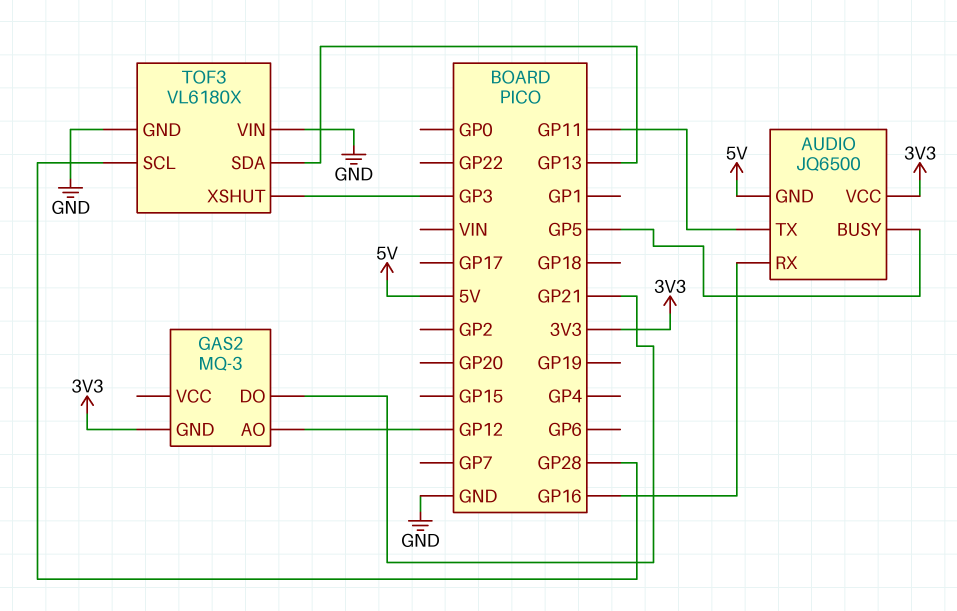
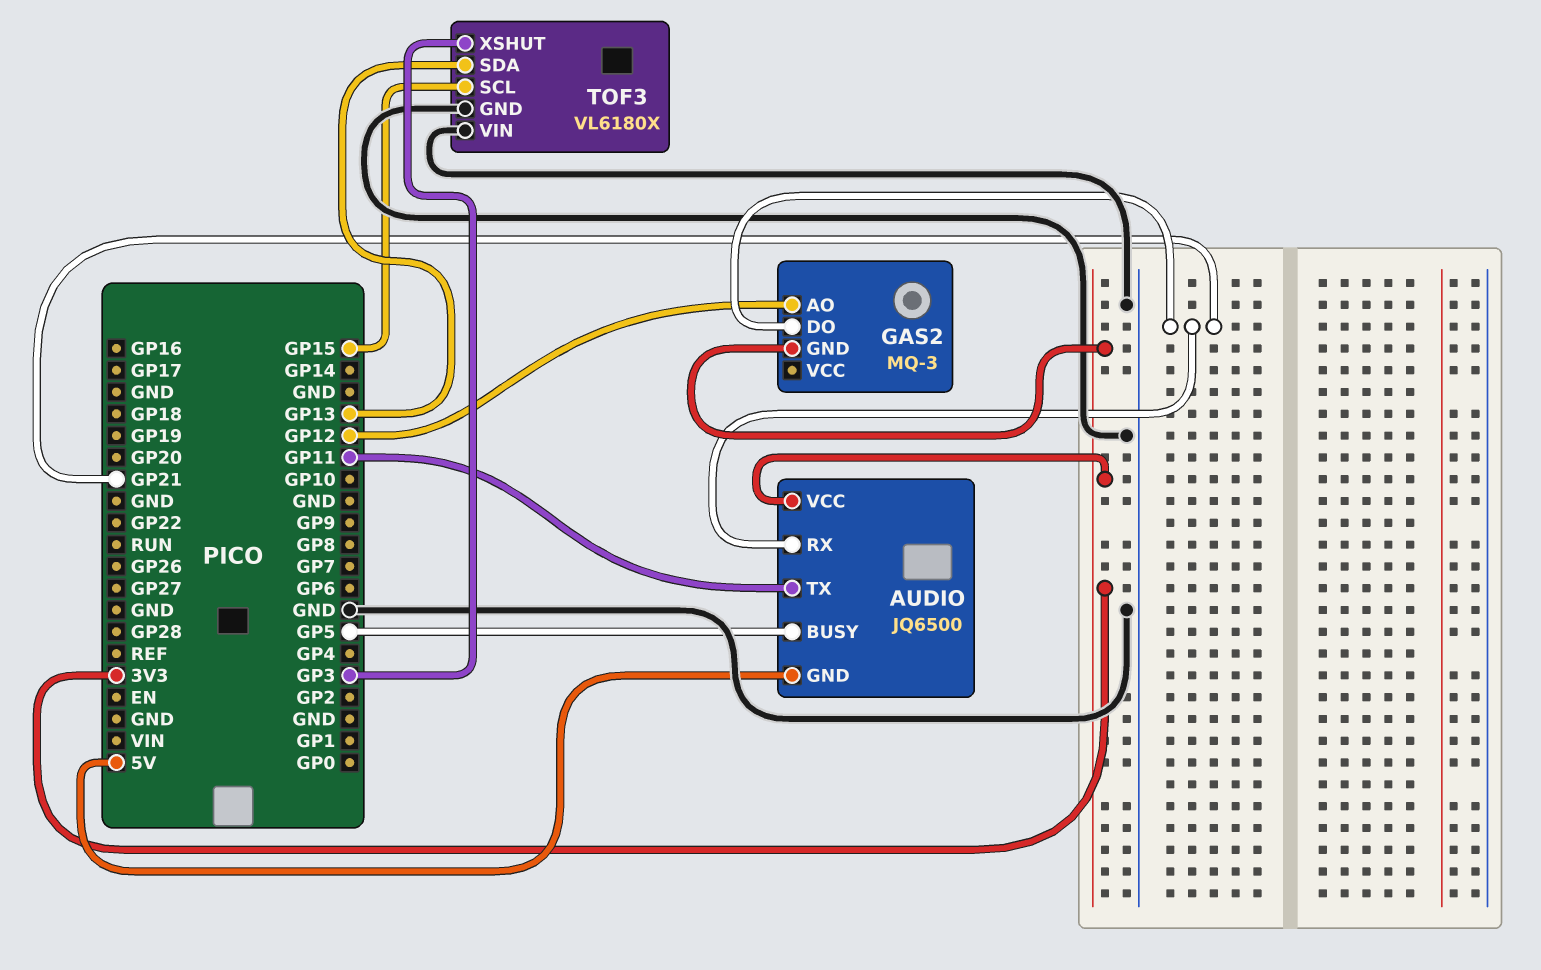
AUDIO pin RX: GP16 -> GP21
TOF3 pin SCL: GP28 -> GP15

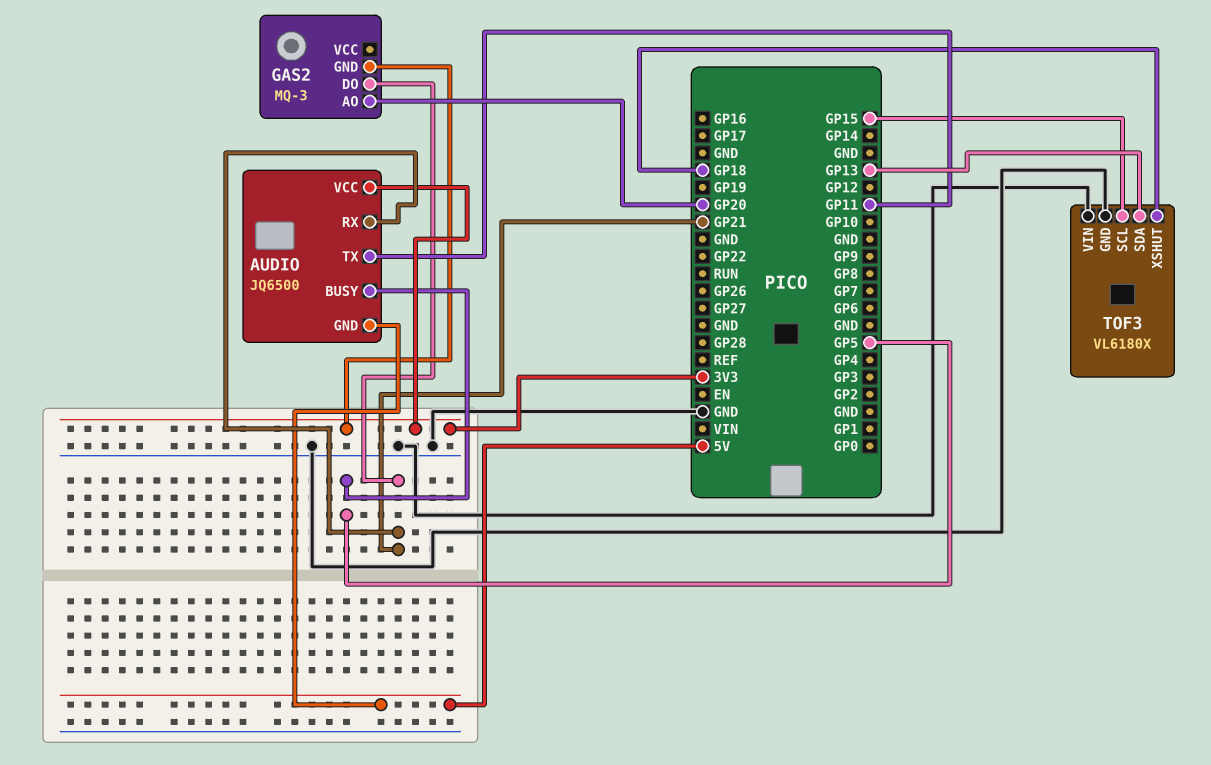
GAS2 pin AO: GP12 -> GP20
TOF3 pin XSHUT: GP3 -> GP18

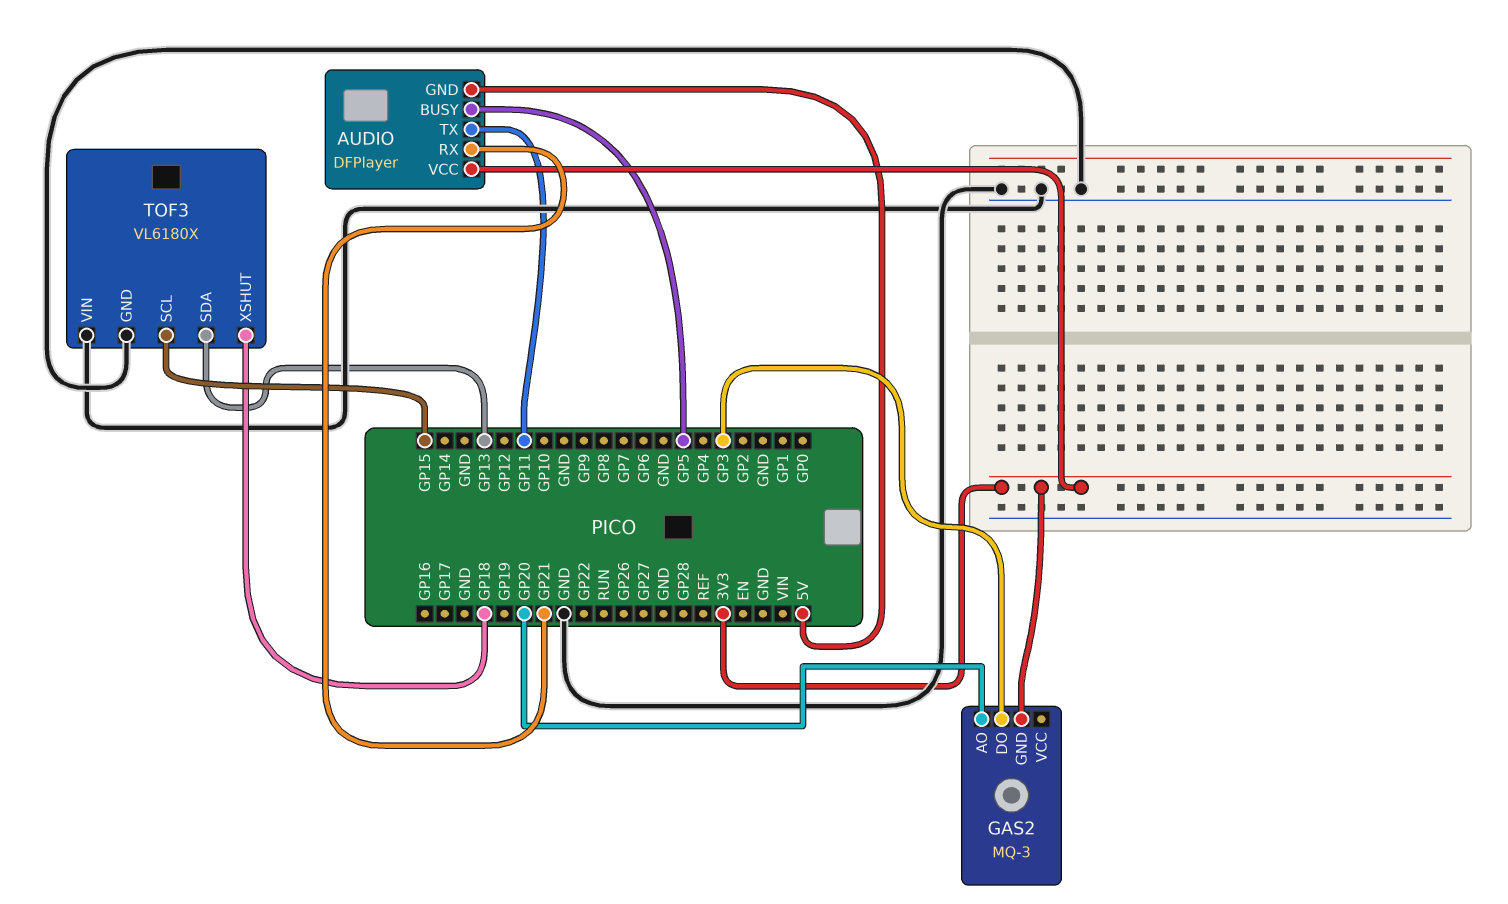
AUDIO: JQ6500 -> DFPlayer
GAS2 pin DO: GP21 -> GP3

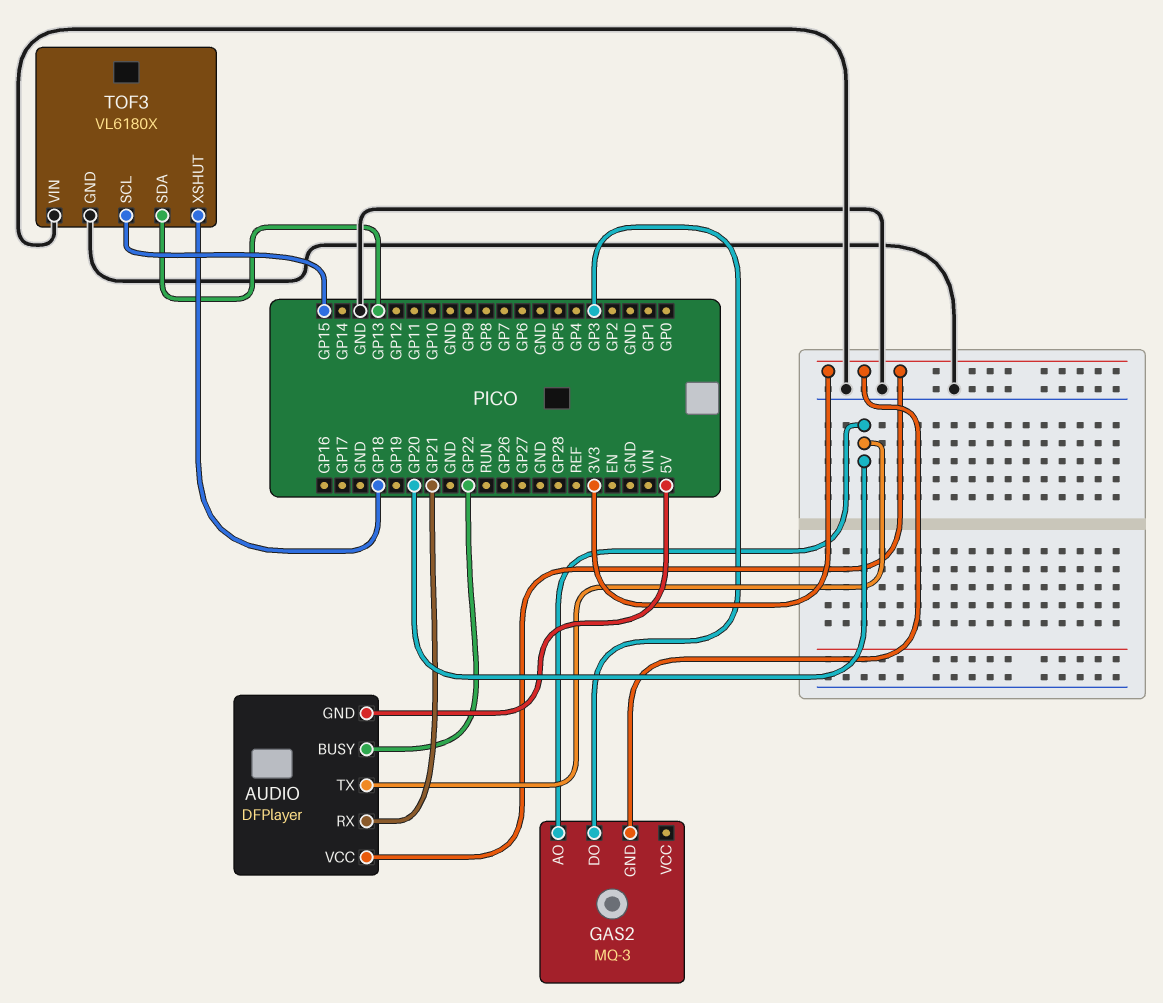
AUDIO pin BUSY: GP5 -> GP22
AUDIO pin TX: GP11 -> GP20

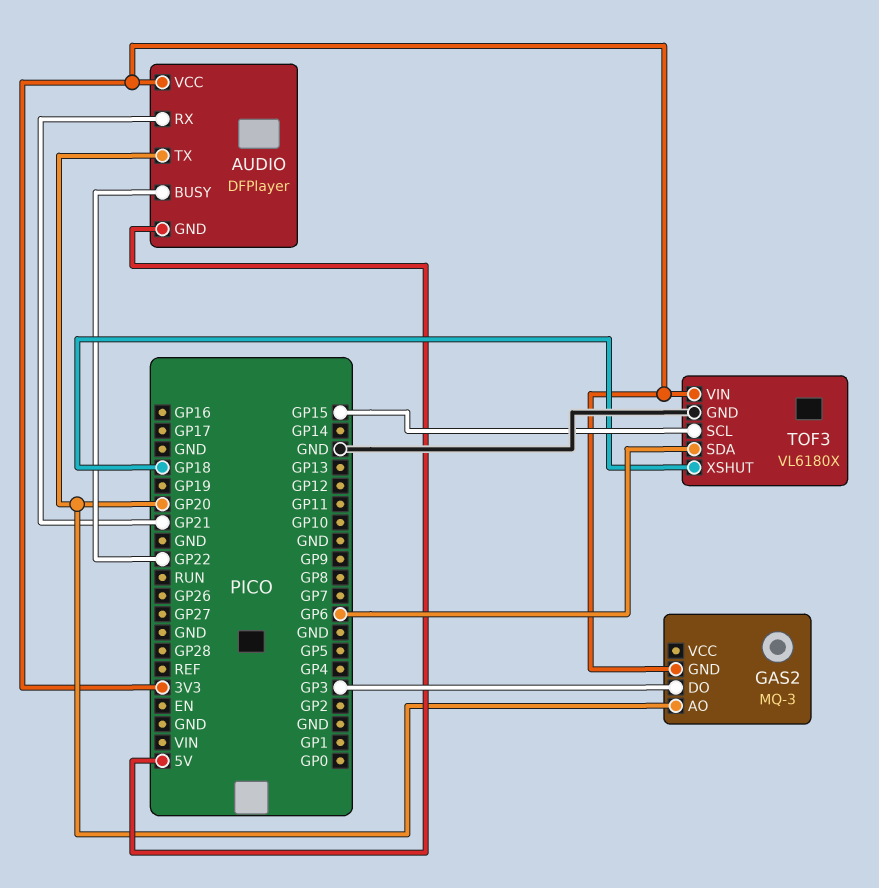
TOF3 pin SDA: GP13 -> GP6
TOF3 pin VIN: GND -> 3V3

